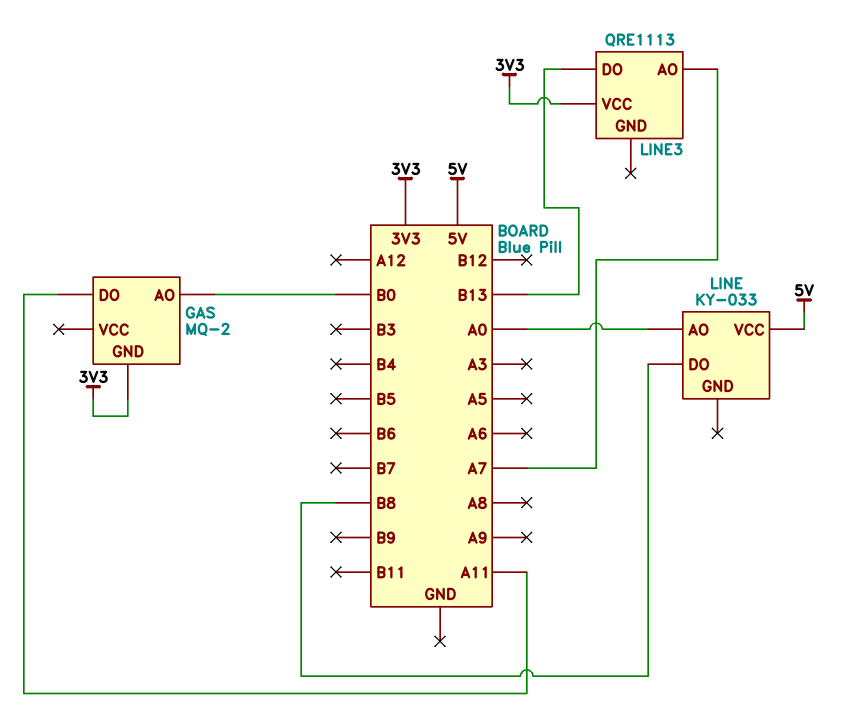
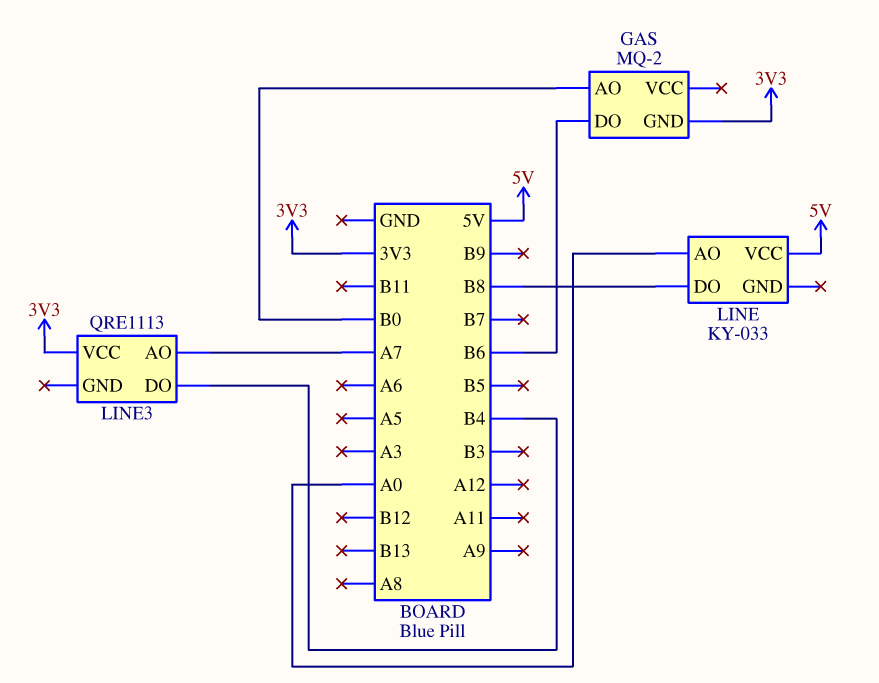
GAS pin DO: A11 -> B6
LINE3 pin DO: B13 -> B4

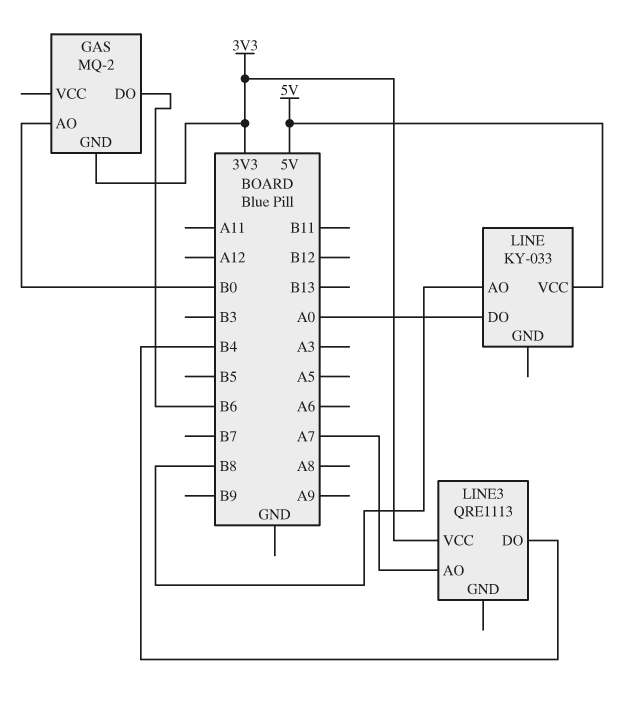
LINE pin AO: A0 -> B8
LINE pin DO: B8 -> A0

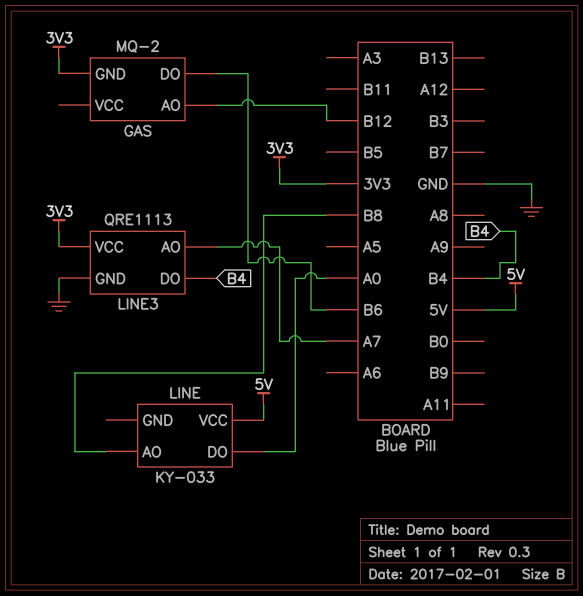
GAS pin AO: B0 -> B12
LINE3 pin GND: none -> GND

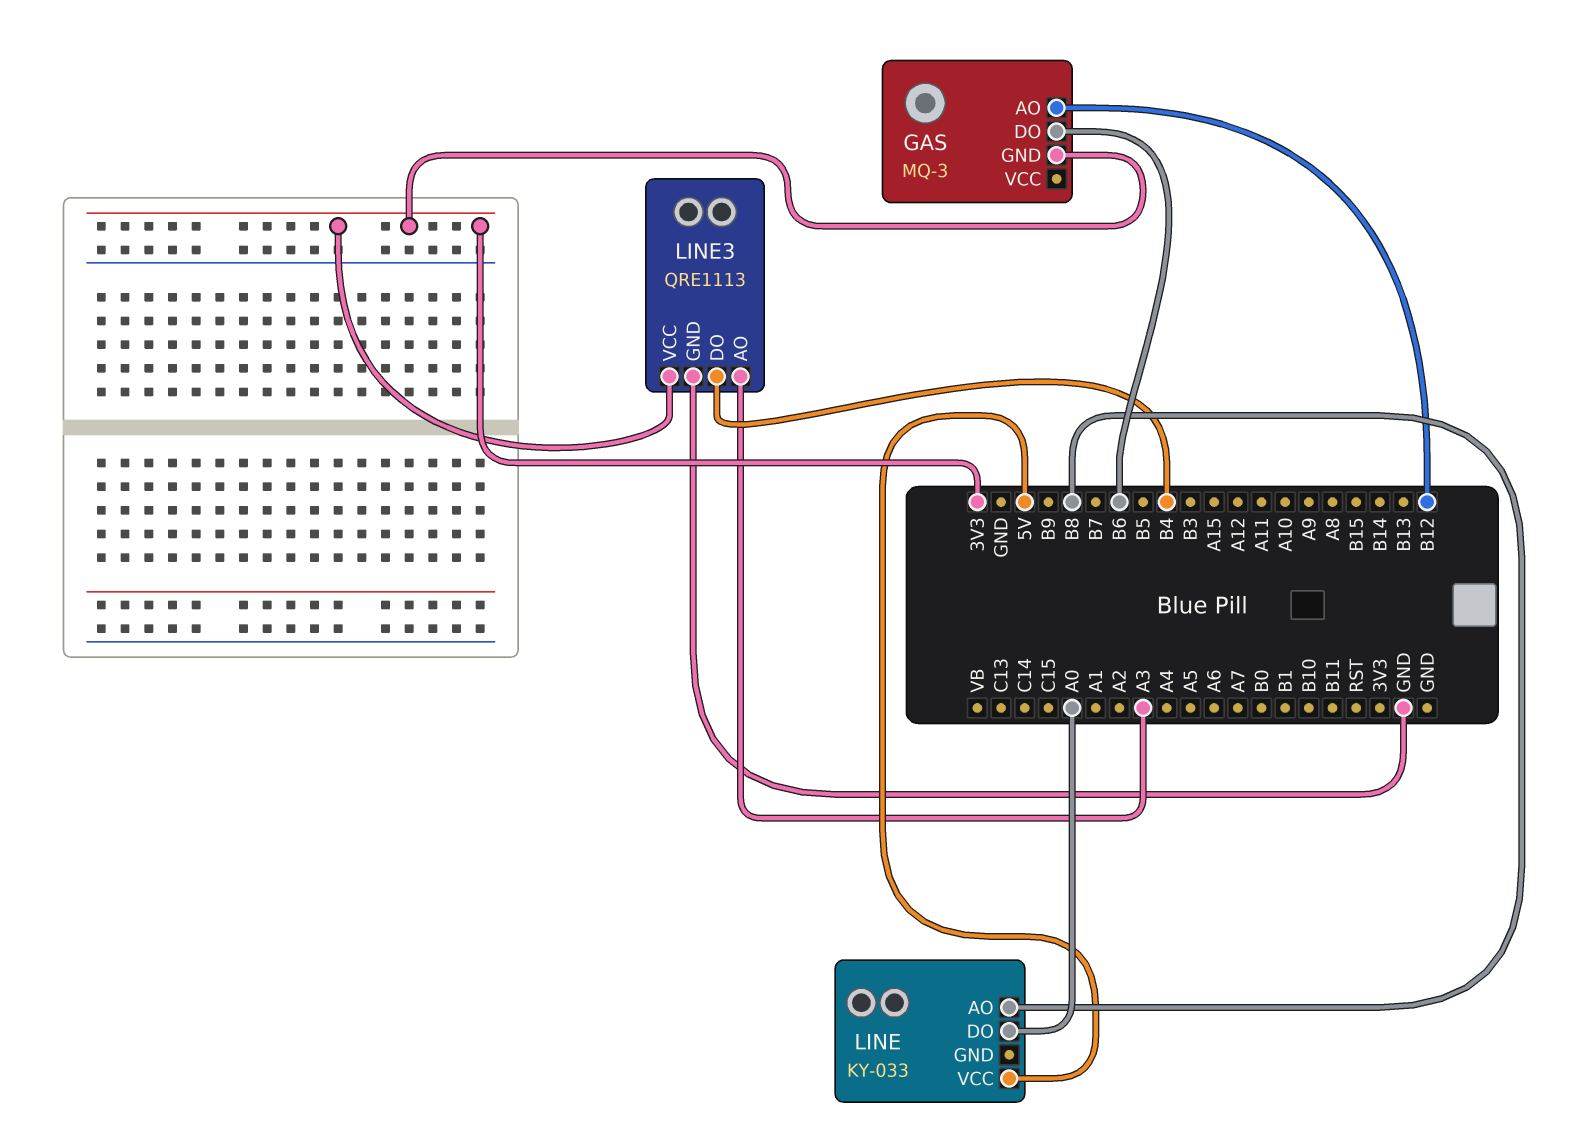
GAS: MQ-2 -> MQ-3
LINE3 pin AO: A7 -> A3

